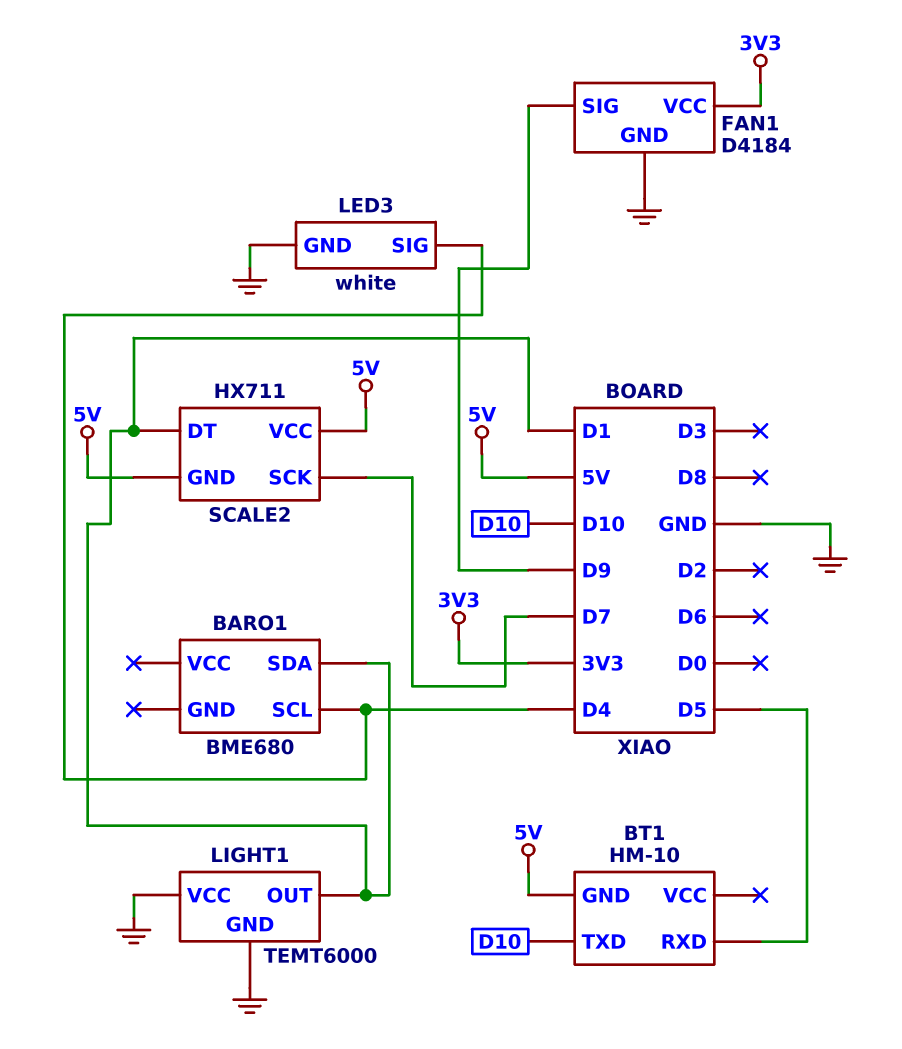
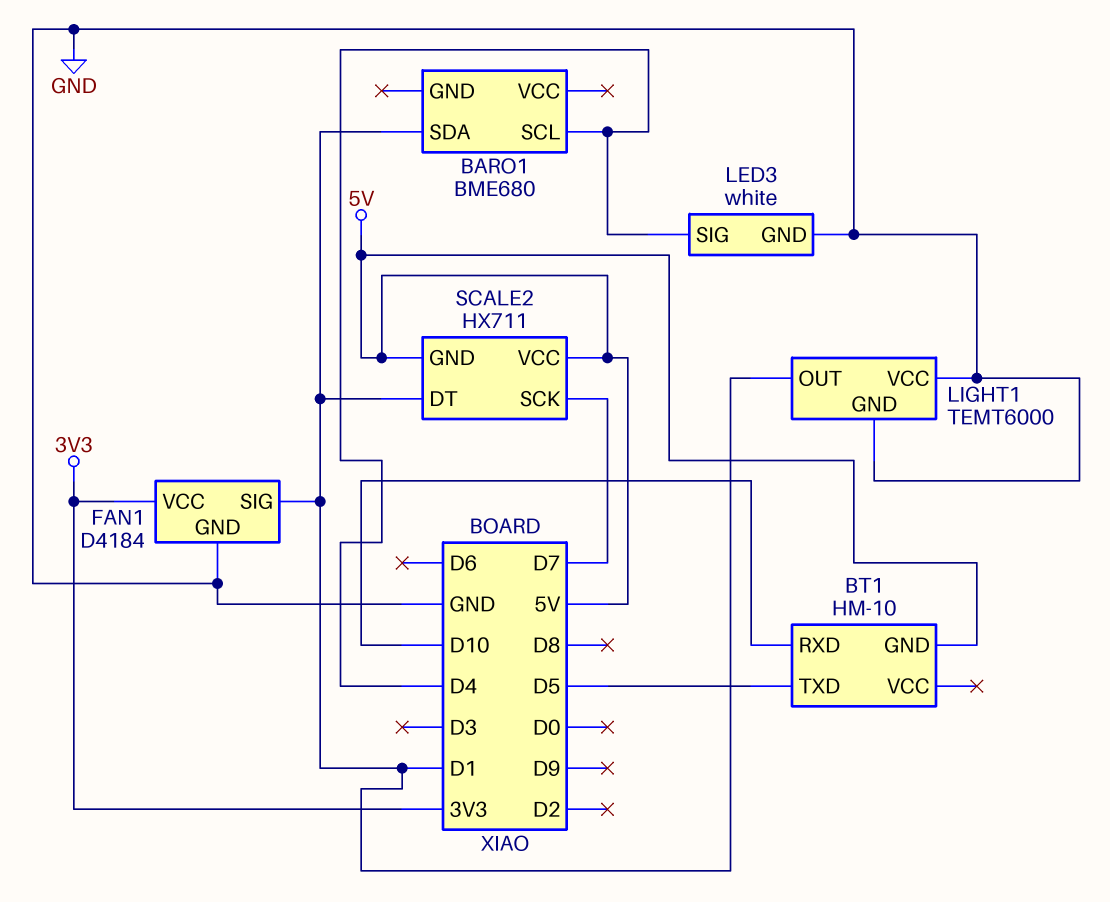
BT1 pin RXD: D5 -> D10
BT1 pin TXD: D10 -> D5
FAN1 pin SIG: D9 -> D1

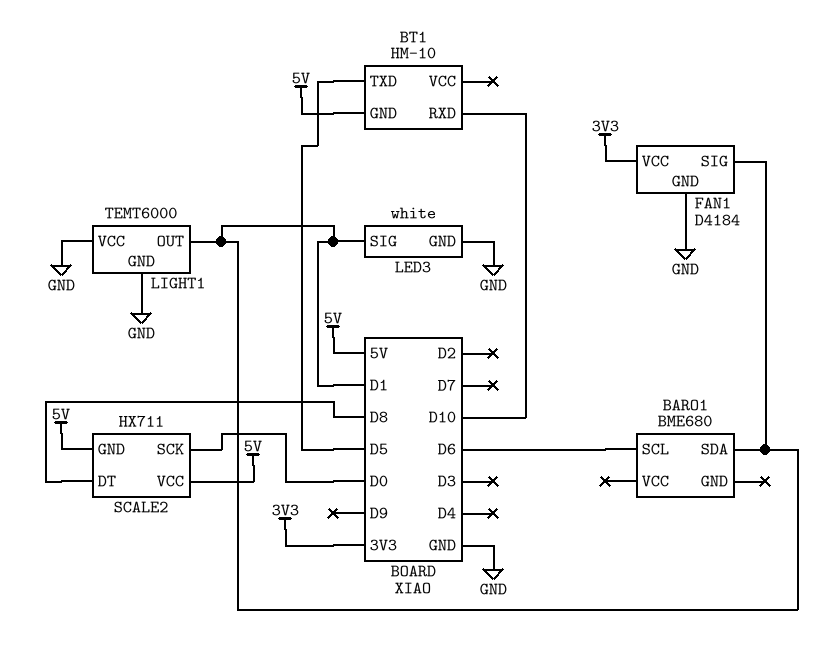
BARO1 pin SCL: D4 -> D6
LED3 pin SIG: D4 -> D1
SCALE2 pin DT: D1 -> D8
SCALE2 pin SCK: D7 -> D0

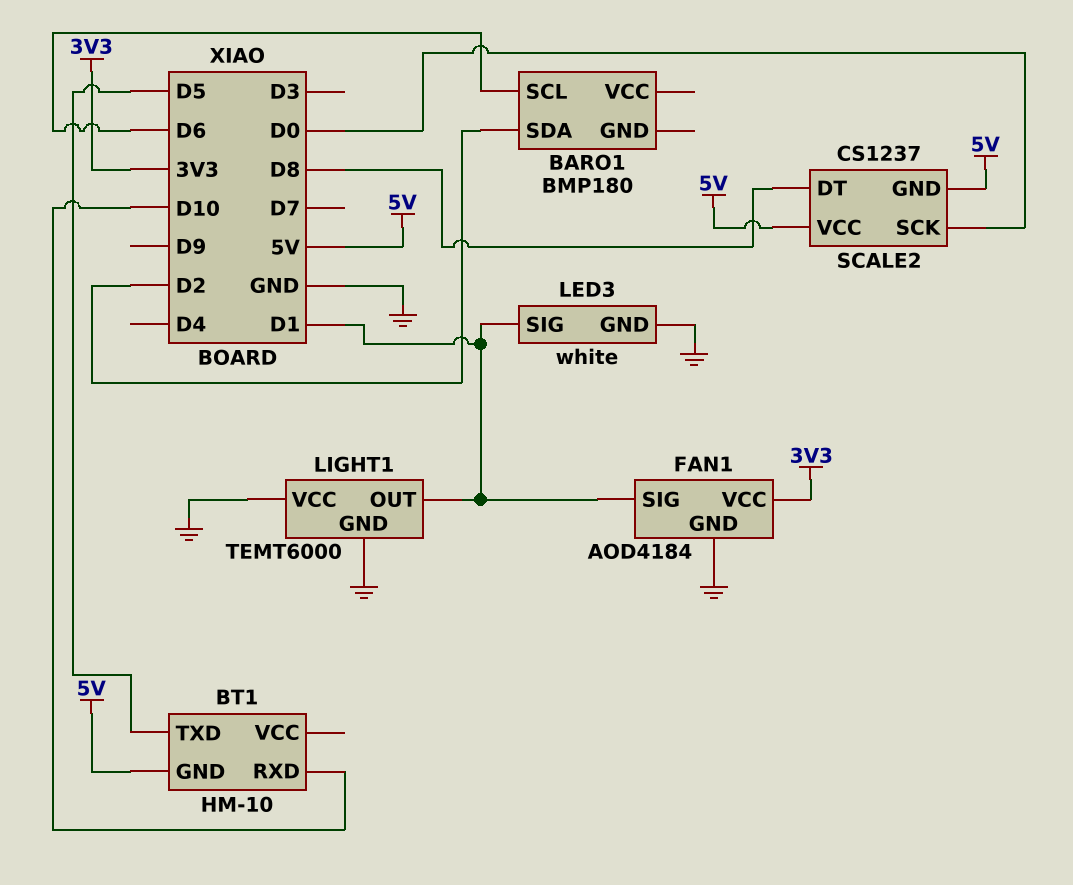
BARO1: BME680 -> BMP180
BARO1 pin SDA: D1 -> D2
FAN1: D4184 -> AOD4184
SCALE2: HX711 -> CS1237

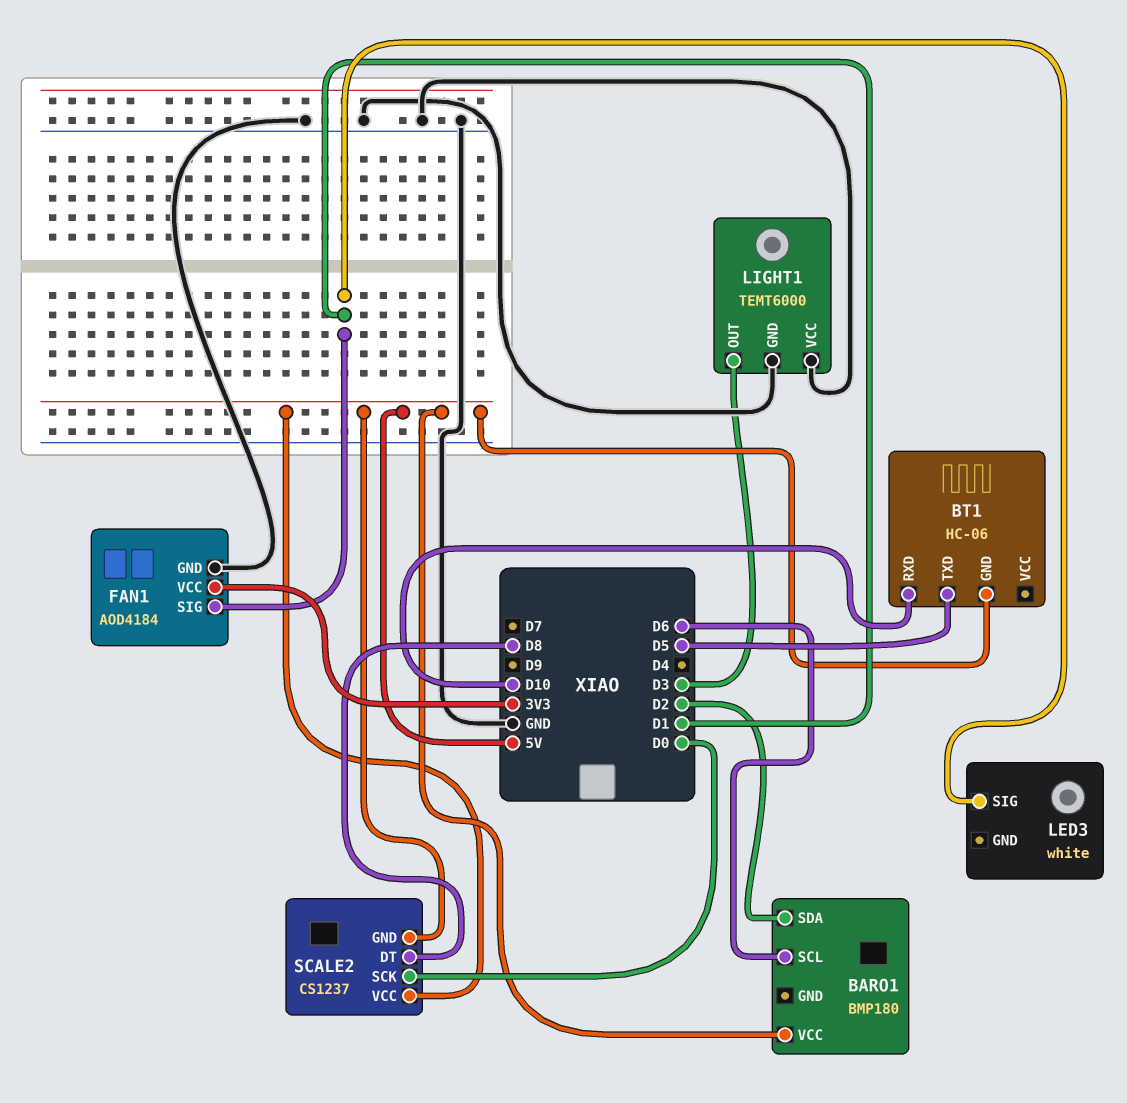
BARO1 pin VCC: none -> 5V
BT1: HM-10 -> HC-06
LED3 pin GND: GND -> none
LIGHT1 pin OUT: D1 -> D3

